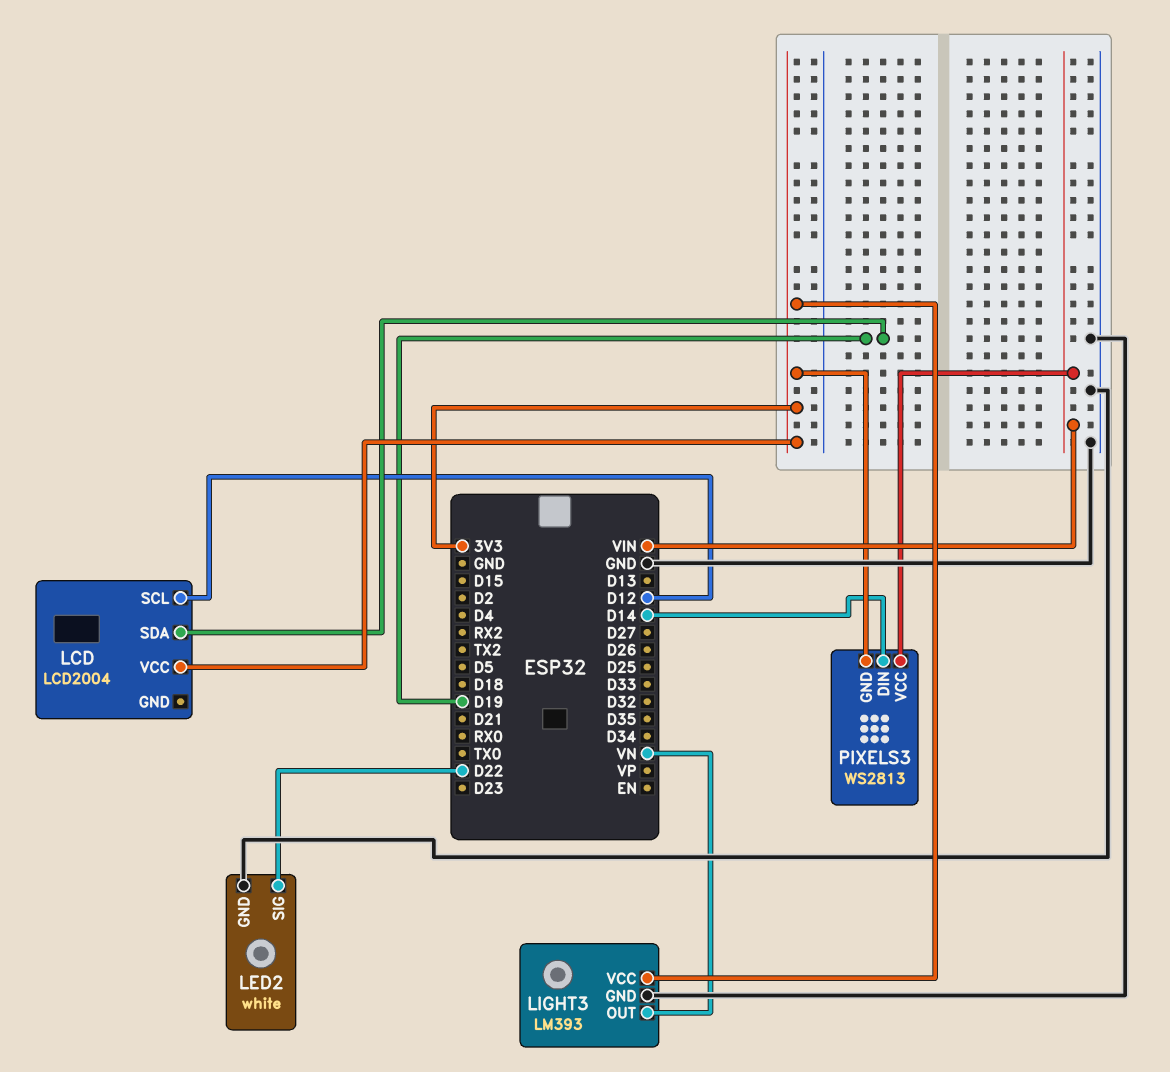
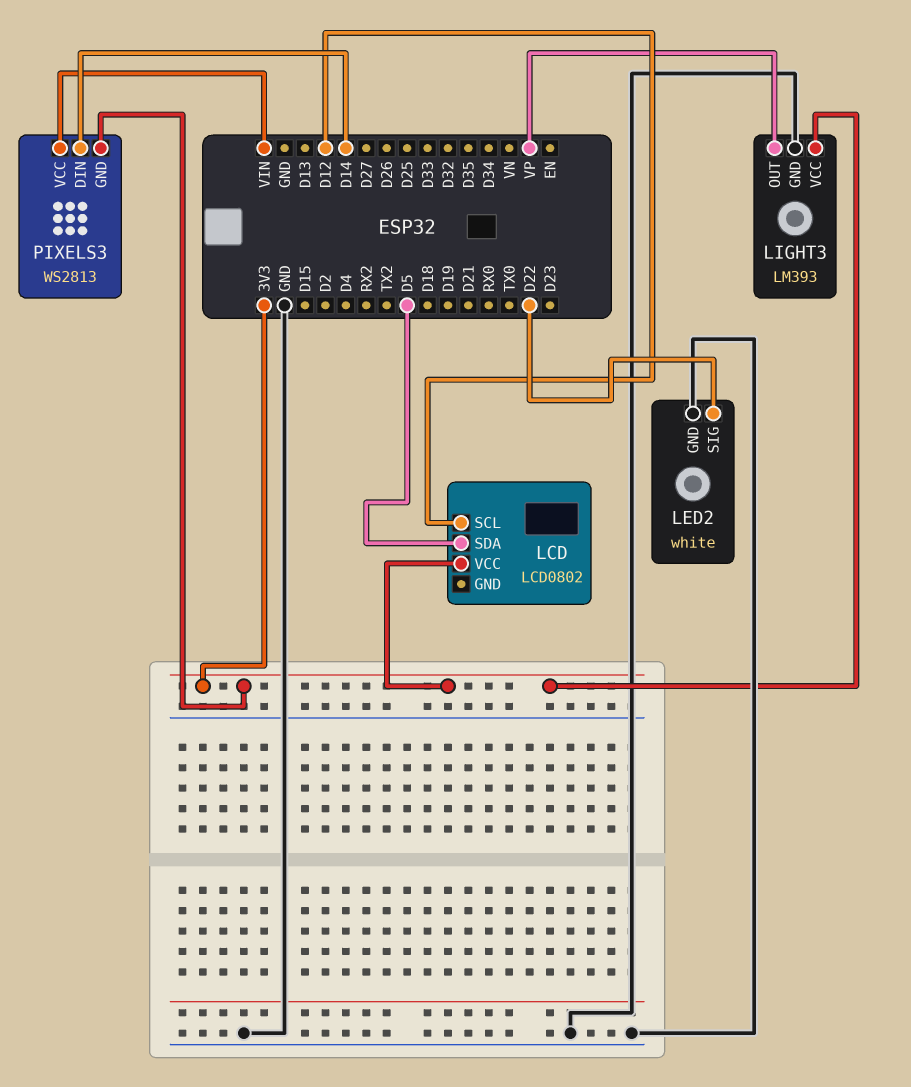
LCD: LCD2004 -> LCD0802
LCD pin SDA: D19 -> D5
LIGHT3 pin OUT: VN -> VP

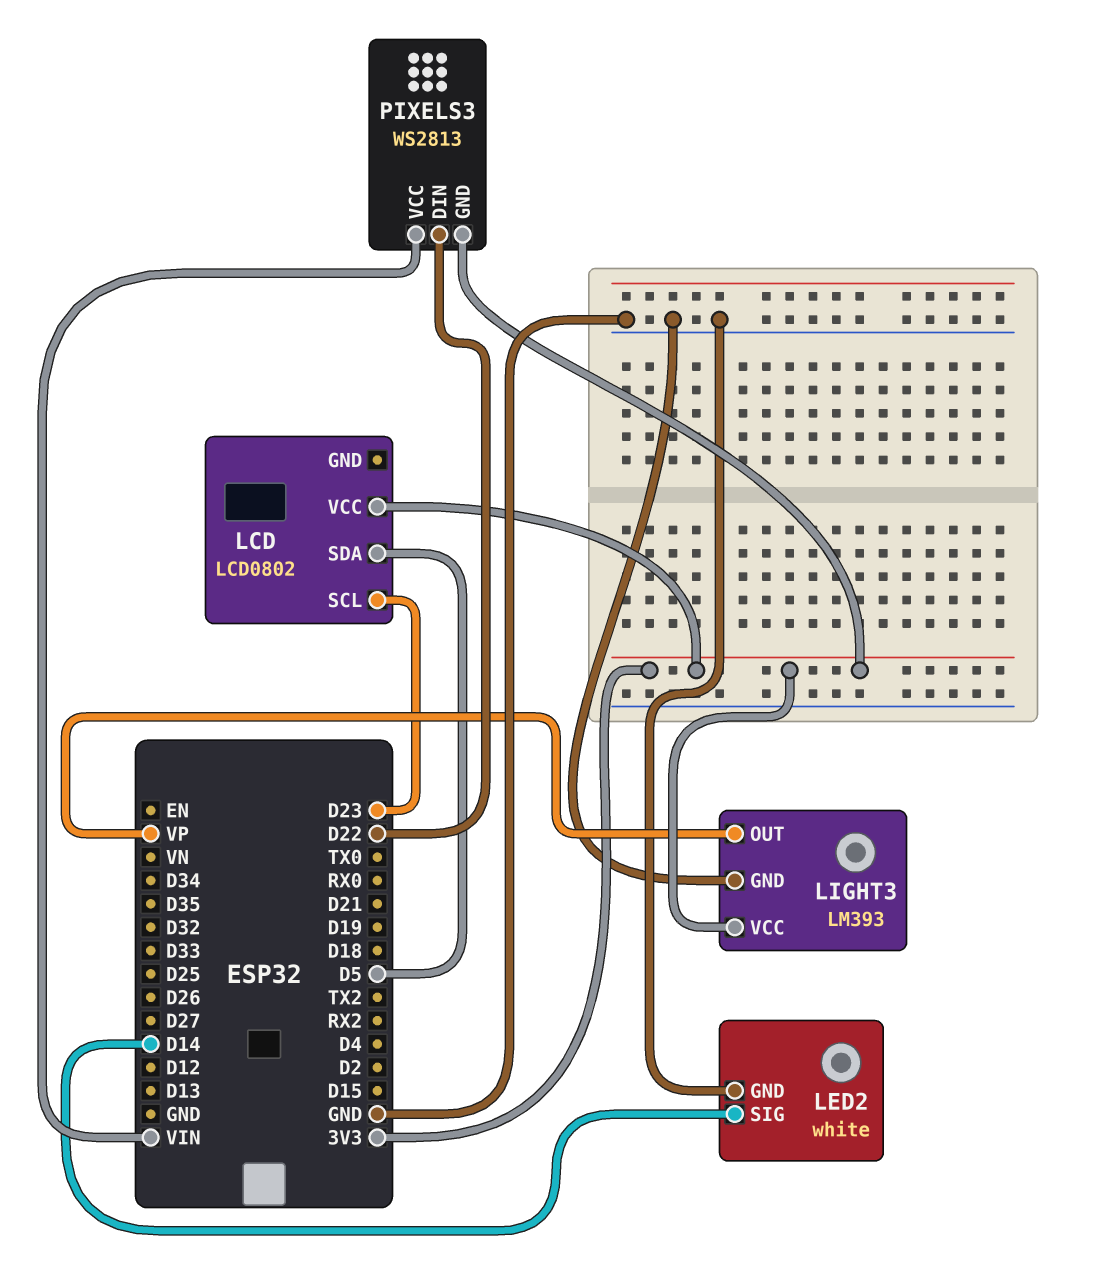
LCD pin SCL: D12 -> D23
LED2 pin SIG: D22 -> D14
PIXELS3 pin DIN: D14 -> D22

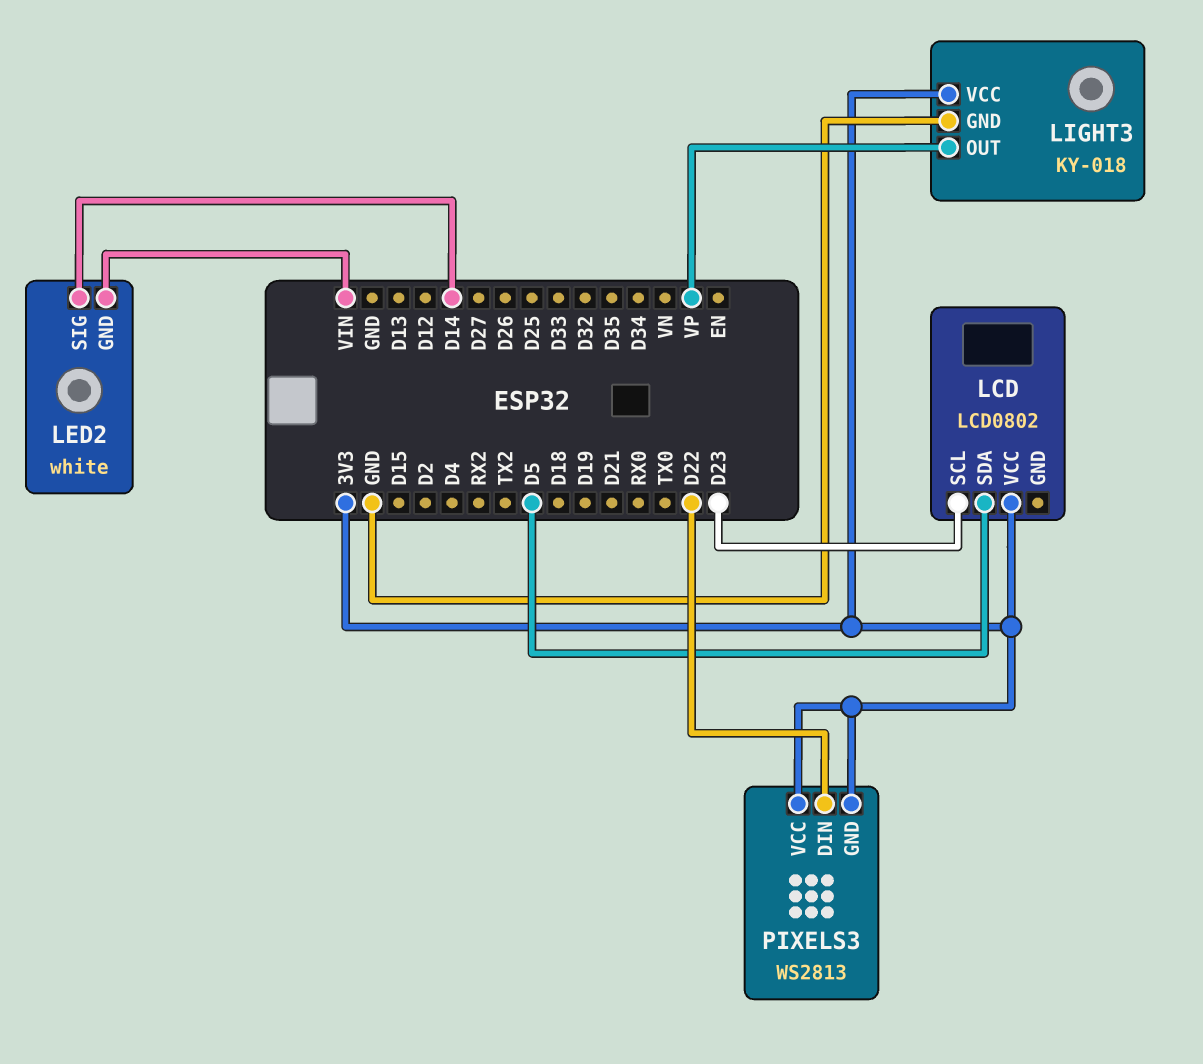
LED2 pin GND: GND -> VIN
LIGHT3: LM393 -> KY-018
PIXELS3 pin VCC: VIN -> 3V3

